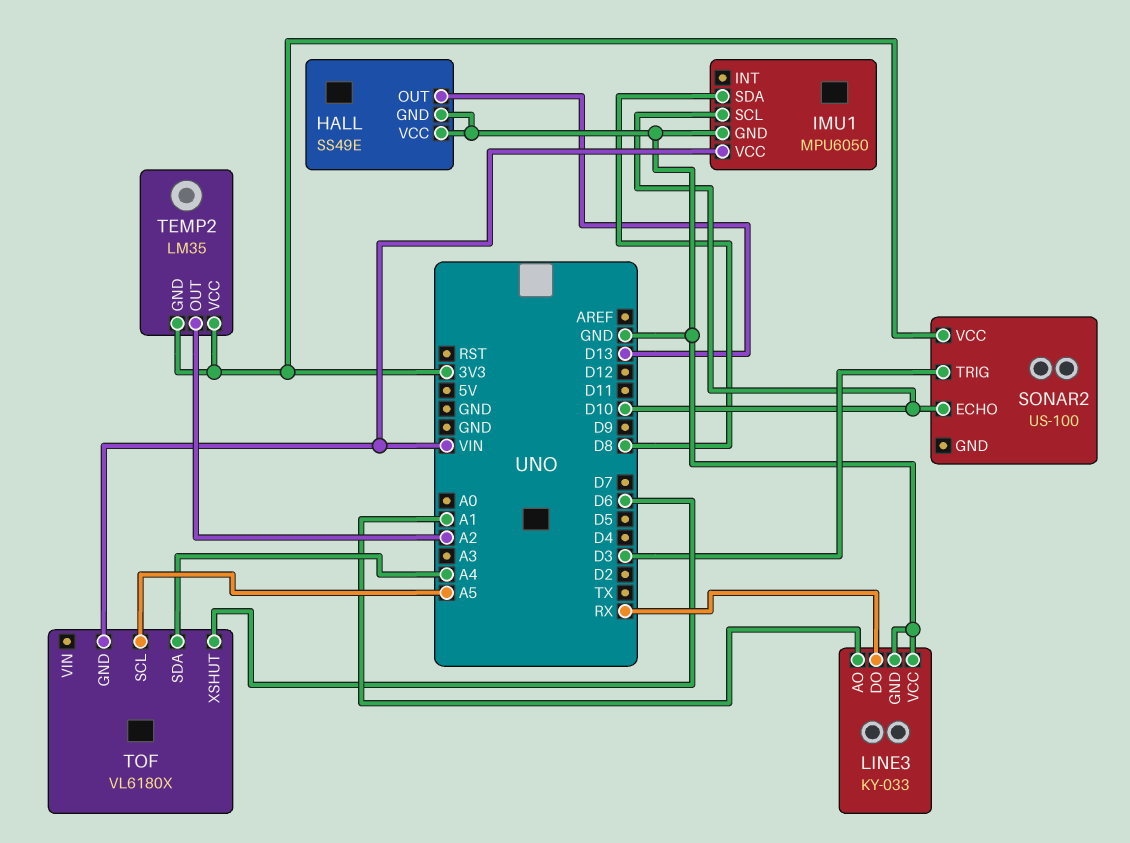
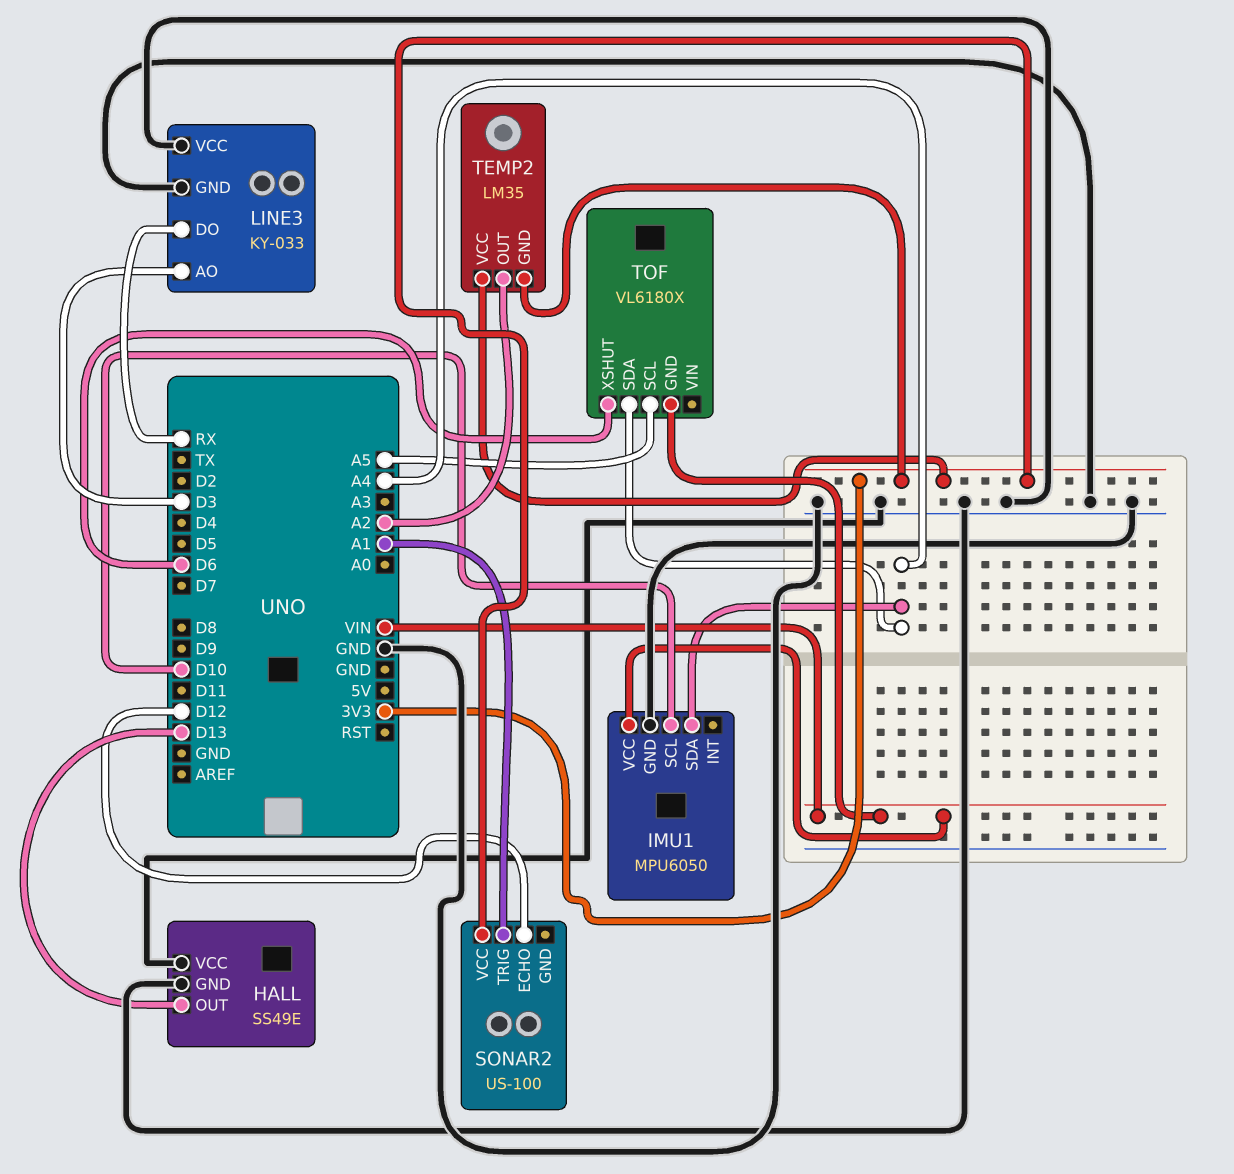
IMU1 pin SDA: D8 -> A4
LINE3 pin AO: A1 -> D3
SONAR2 pin ECHO: D10 -> D12
SONAR2 pin TRIG: D3 -> A1

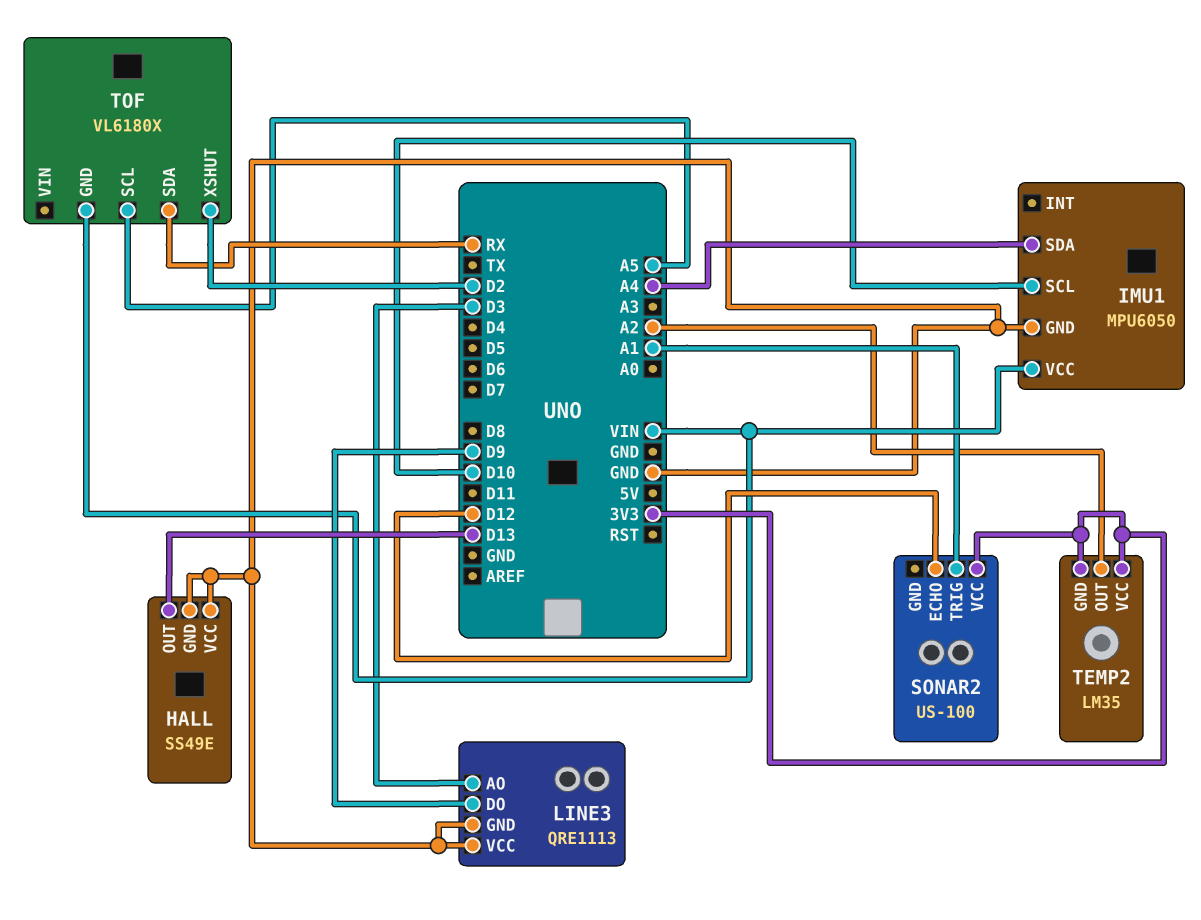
LINE3: KY-033 -> QRE1113
LINE3 pin DO: RX -> D9
TOF pin SDA: A4 -> RX
TOF pin XSHUT: D6 -> D2

